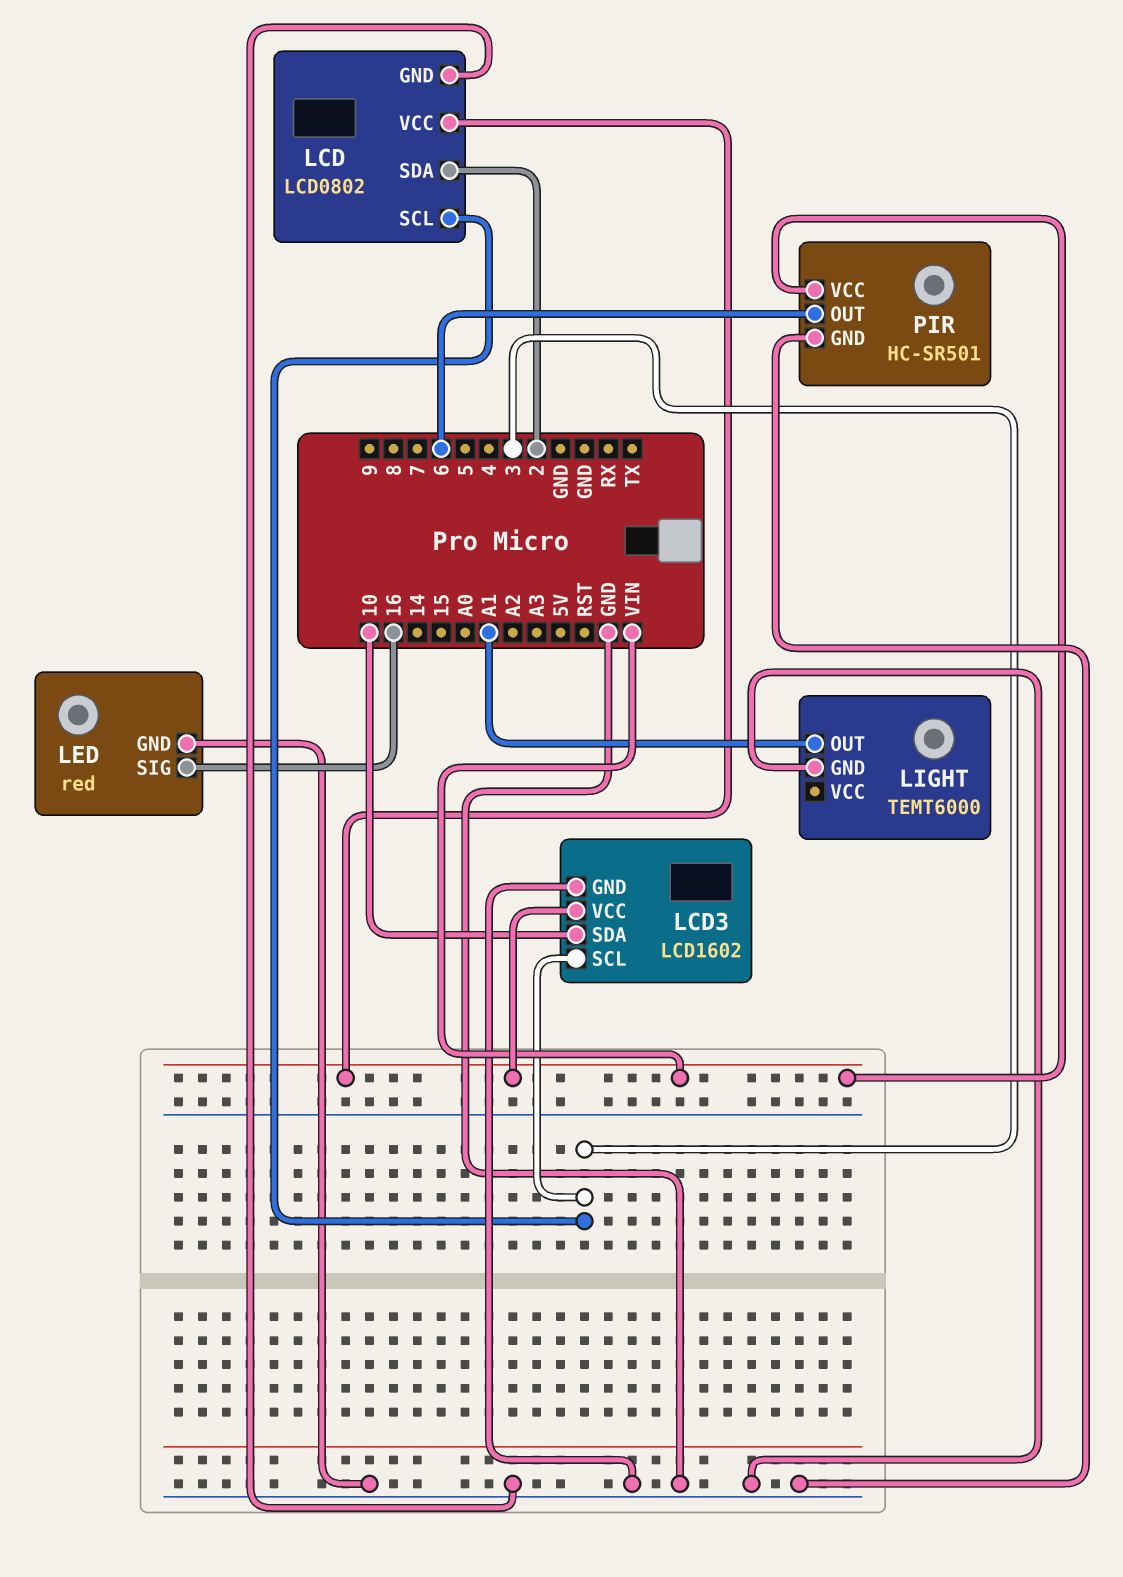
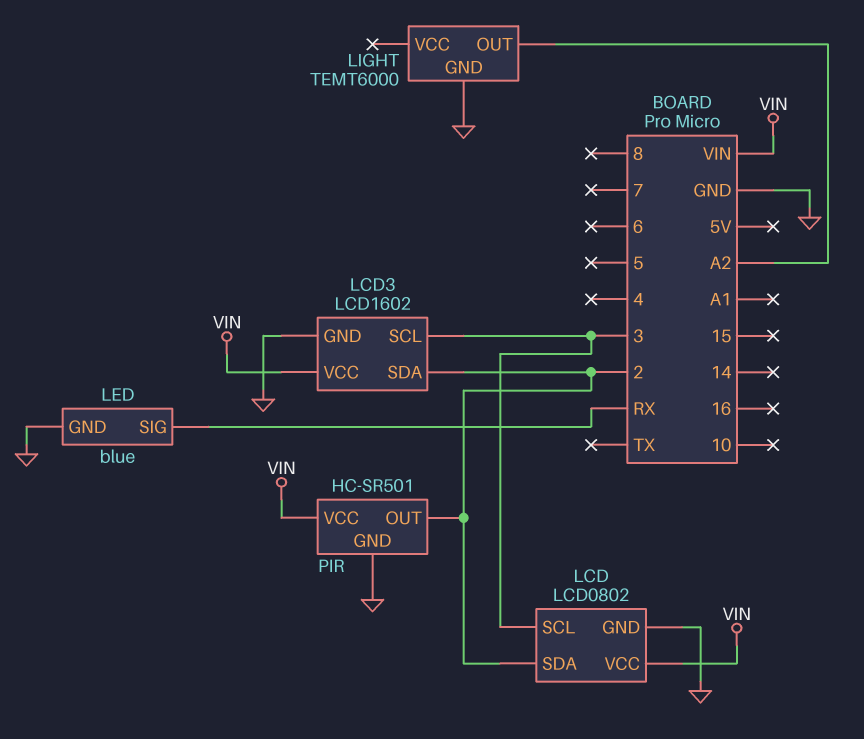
LCD3 pin SDA: 10 -> 2
LED: red -> blue
LED pin SIG: 16 -> RX
LIGHT pin OUT: A1 -> A2
PIR pin OUT: 6 -> 2

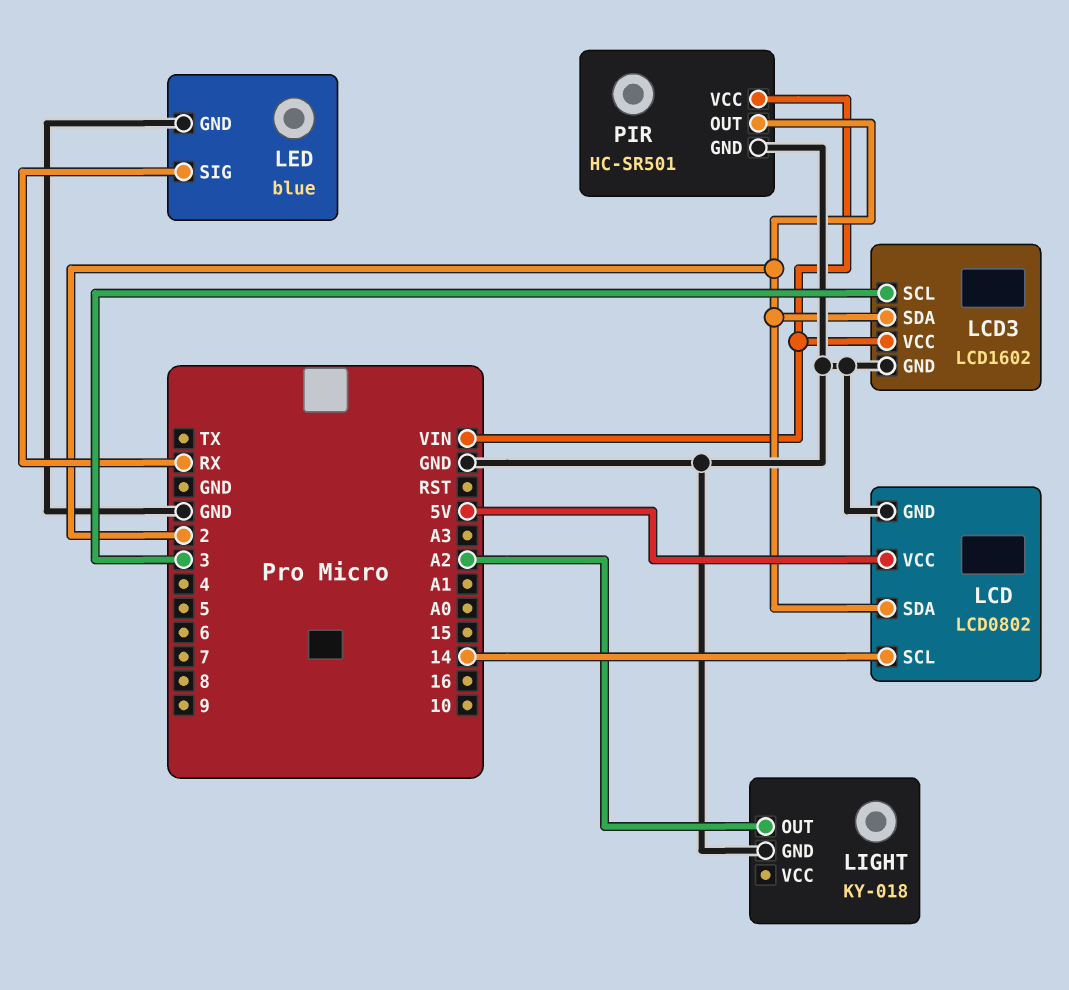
LCD pin SCL: 3 -> 14
LCD pin VCC: VIN -> 5V
LIGHT: TEMT6000 -> KY-018

